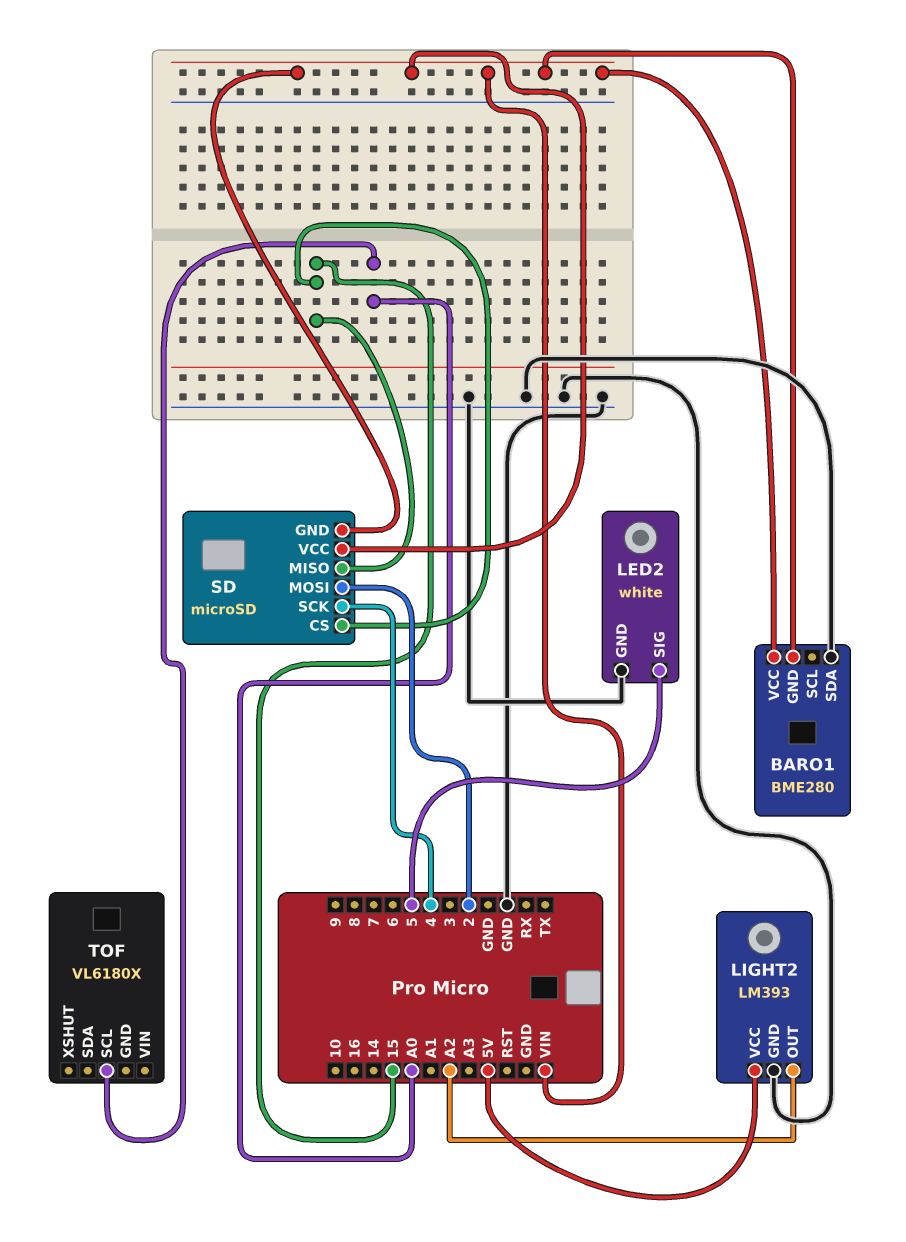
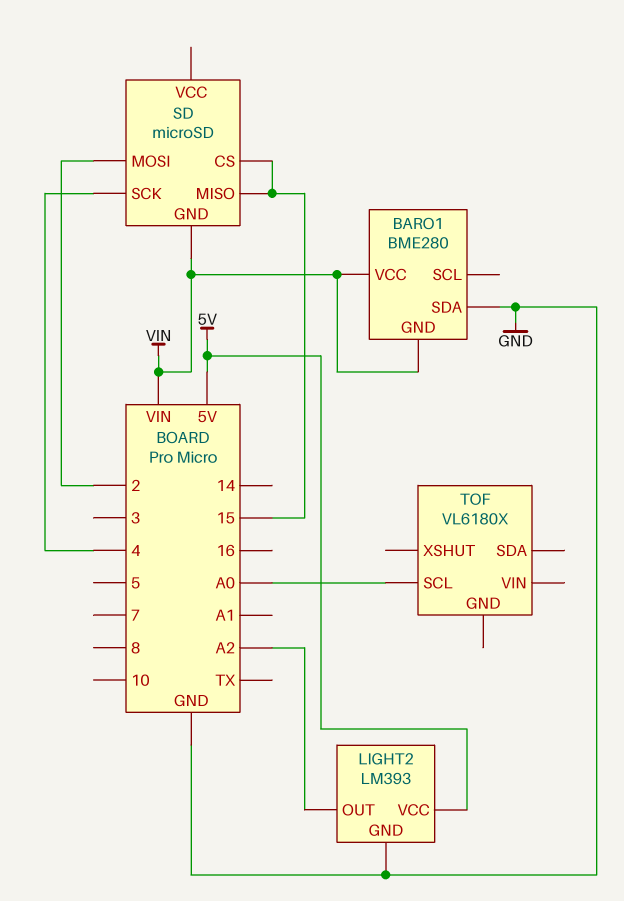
LED2: white -> none
LED2 pin GND: GND -> none
LED2 pin SIG: 5 -> none
SD pin VCC: VIN -> none

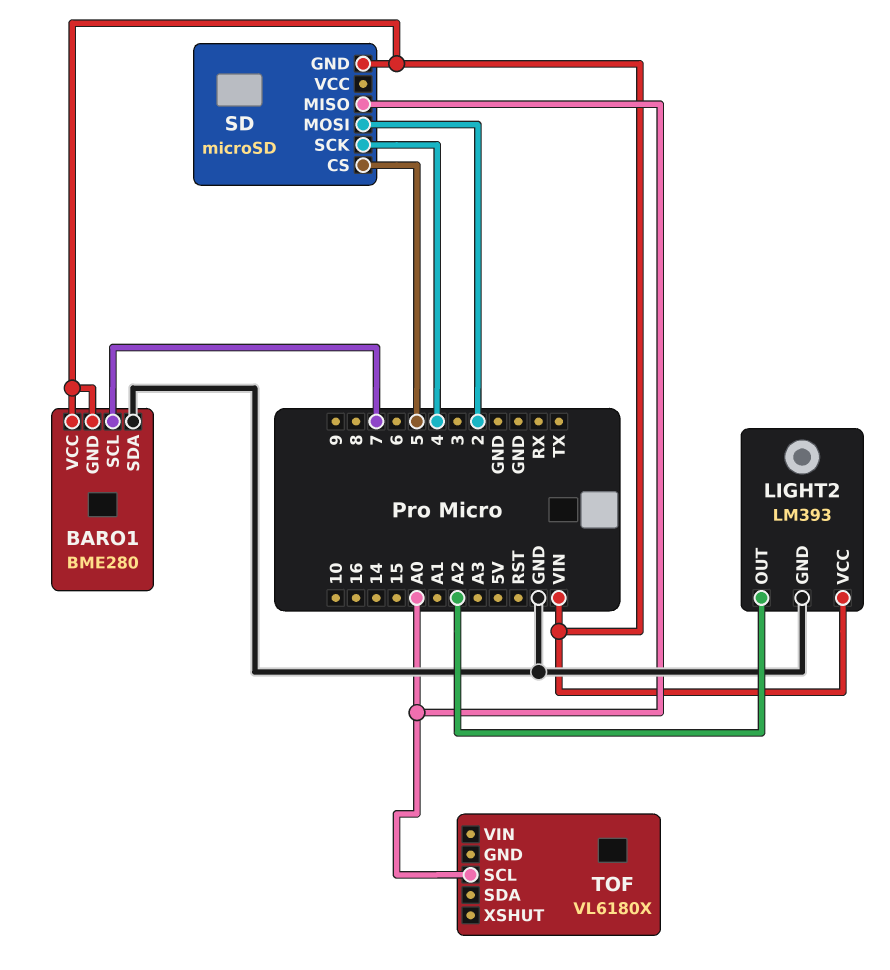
BARO1 pin SCL: none -> 7
LIGHT2 pin VCC: 5V -> VIN
SD pin CS: 15 -> 5
SD pin MISO: 15 -> A0

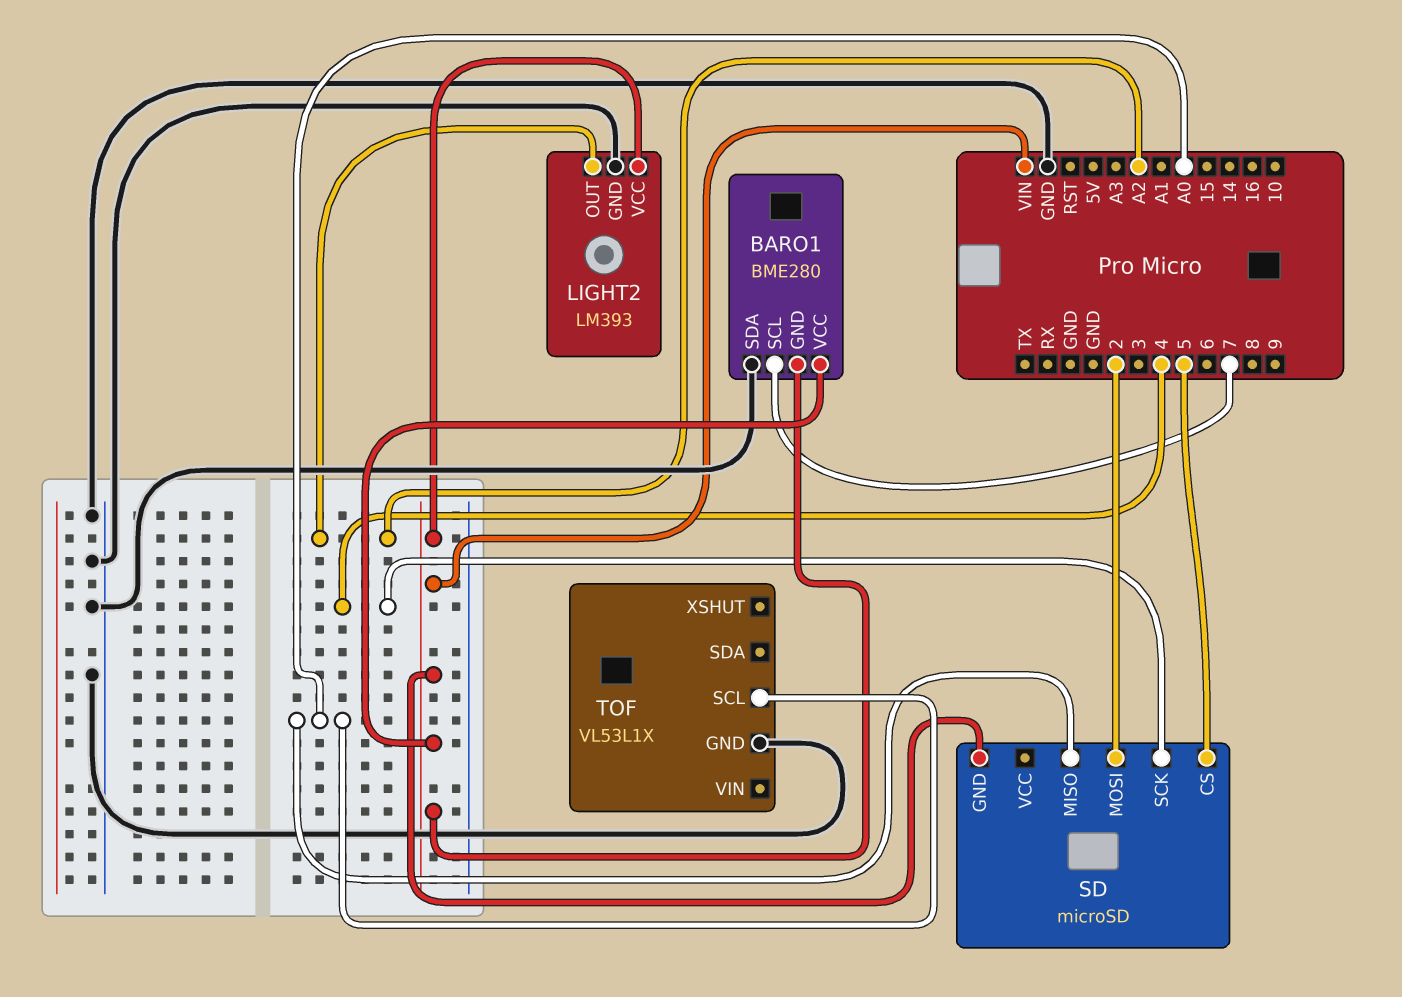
TOF: VL6180X -> VL53L1X
TOF pin GND: none -> GND

